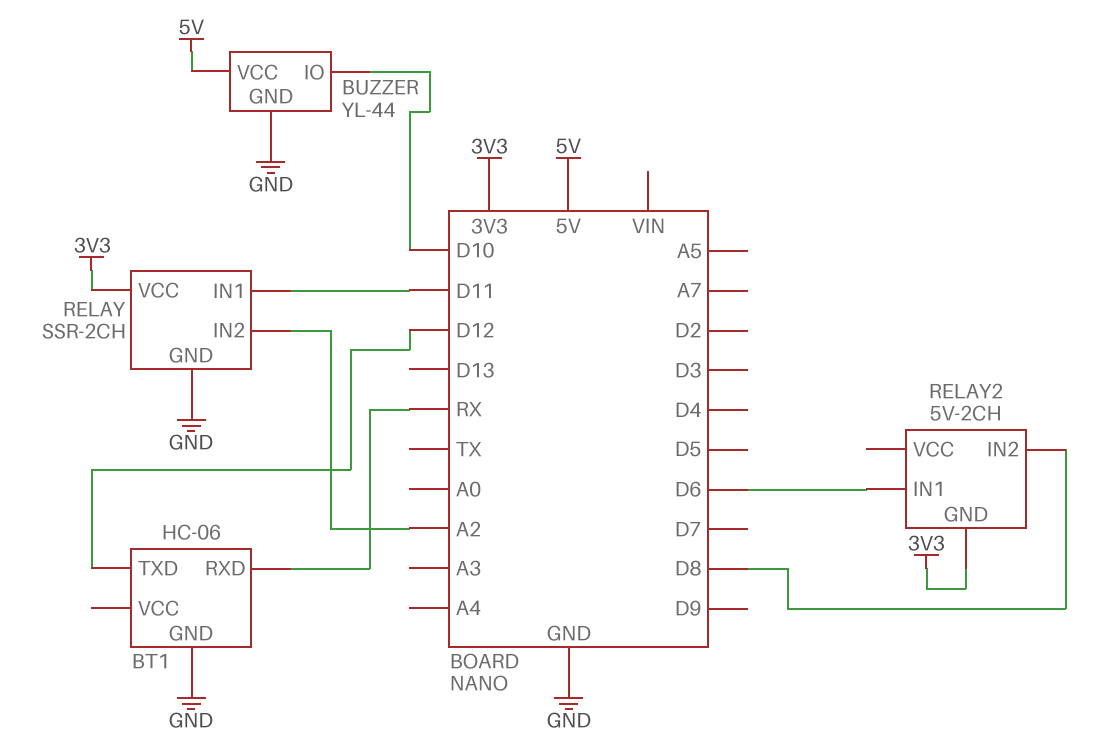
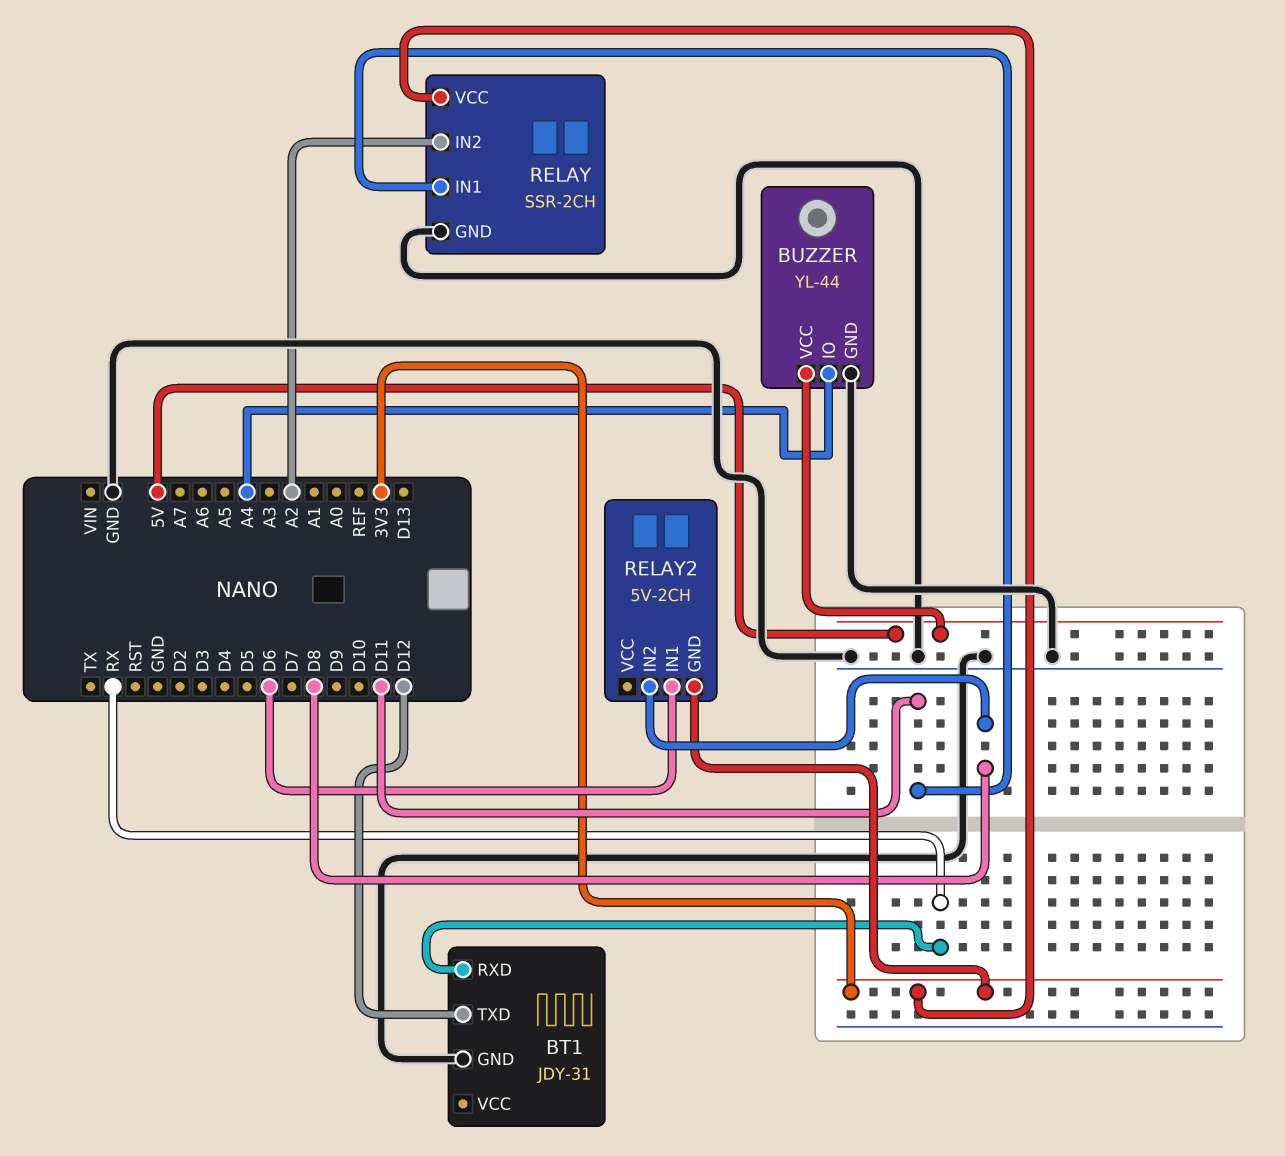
BT1: HC-06 -> JDY-31
BUZZER pin IO: D10 -> A4

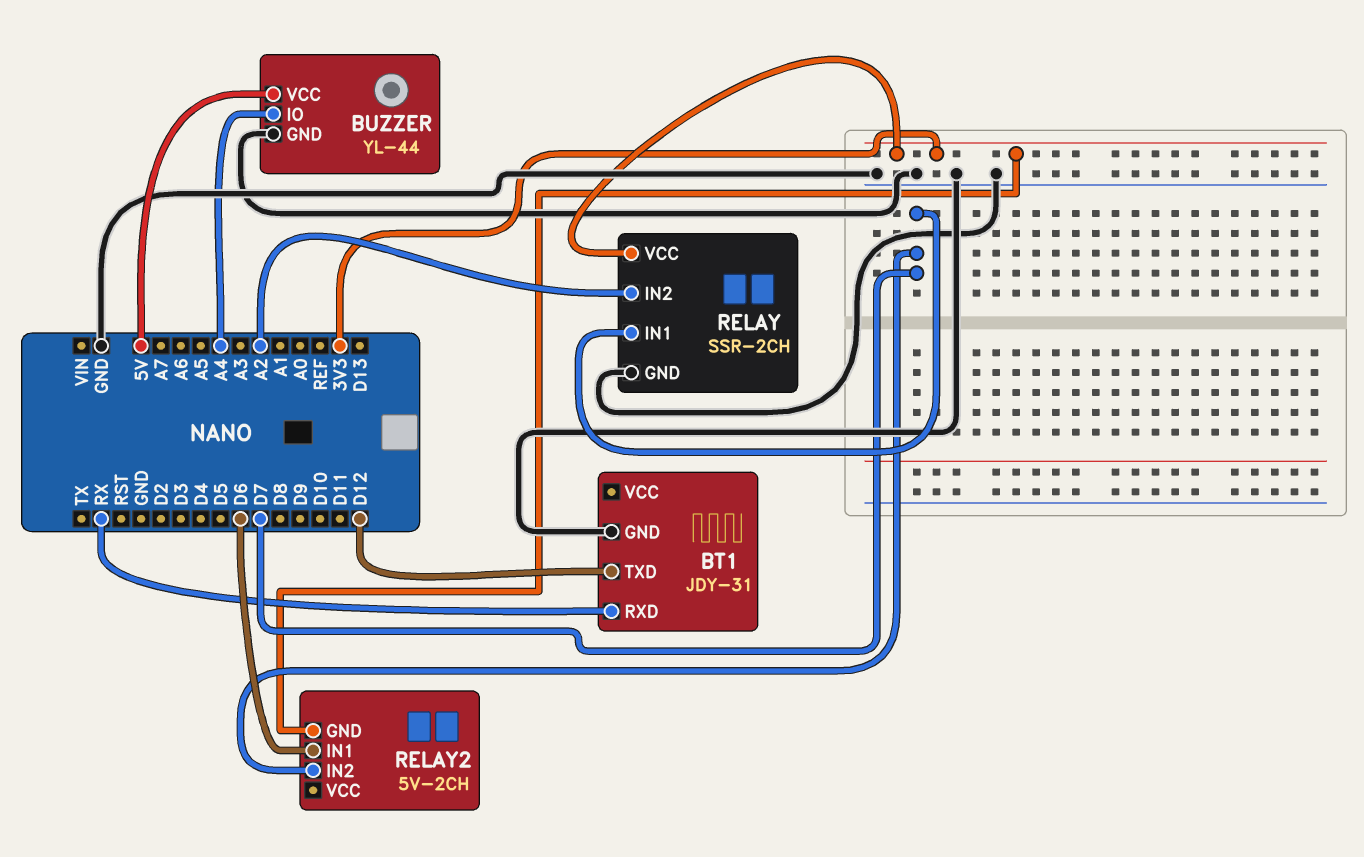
RELAY pin IN1: D11 -> D7
RELAY2 pin IN2: D8 -> D7

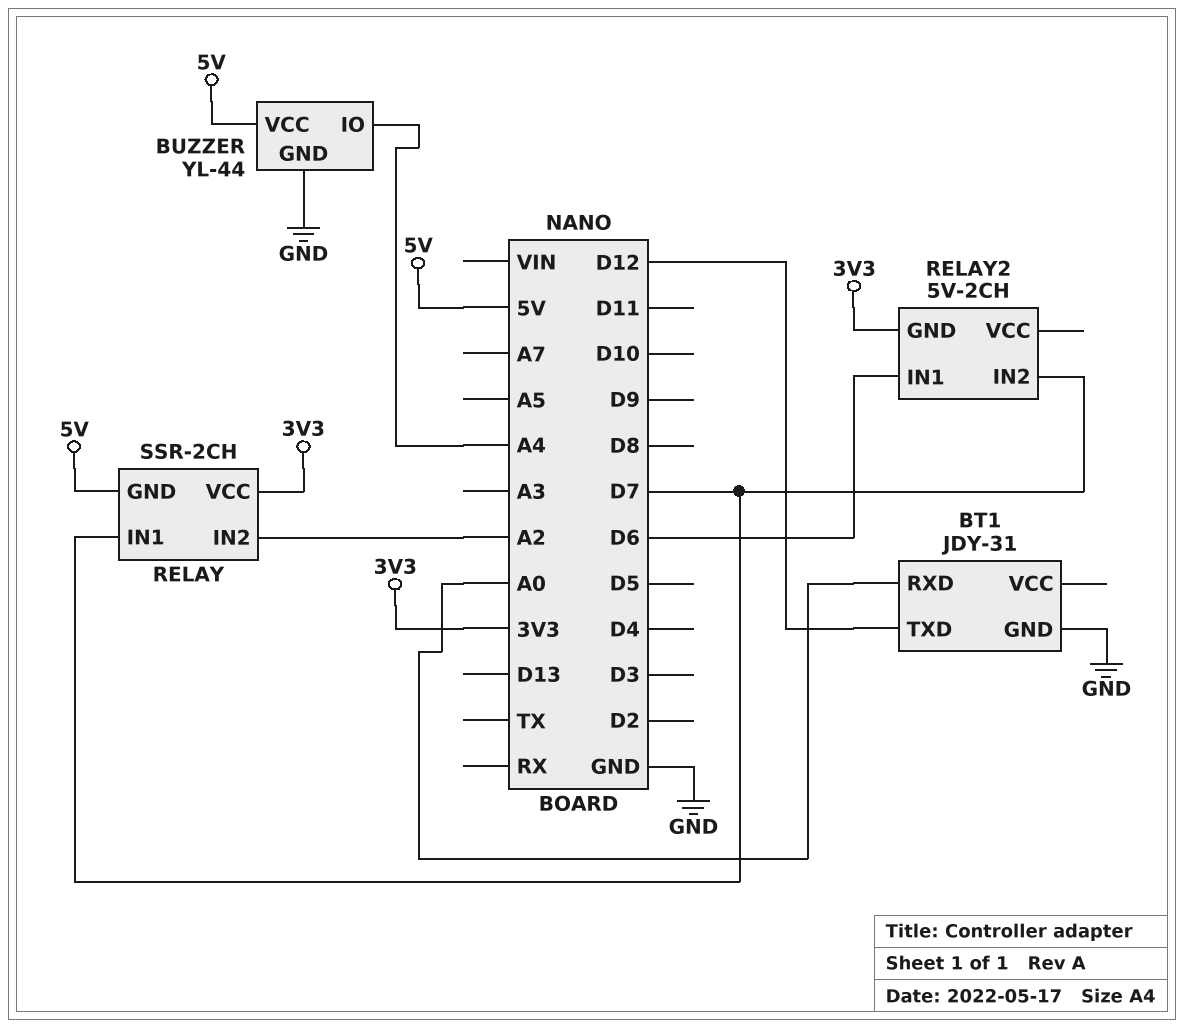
BT1 pin RXD: RX -> A0
RELAY pin GND: GND -> 5V

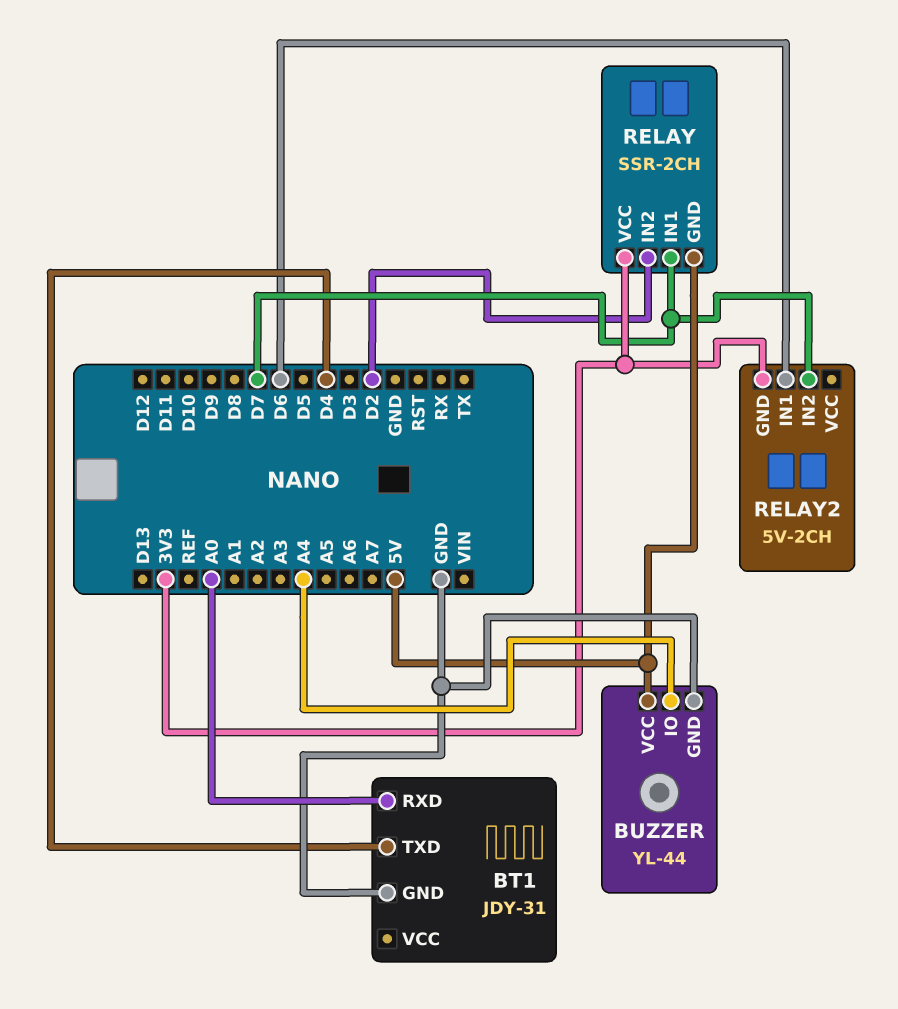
BT1 pin TXD: D12 -> D4
RELAY pin IN2: A2 -> D2

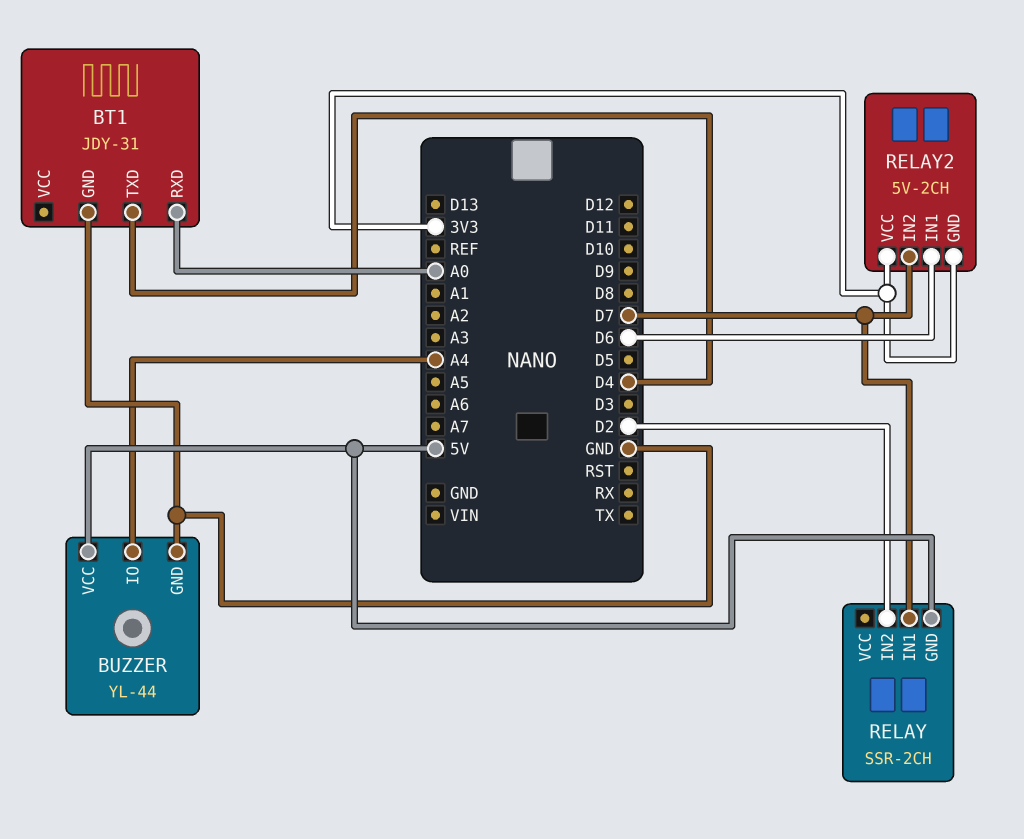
RELAY pin VCC: 3V3 -> none
RELAY2 pin VCC: none -> 3V3

